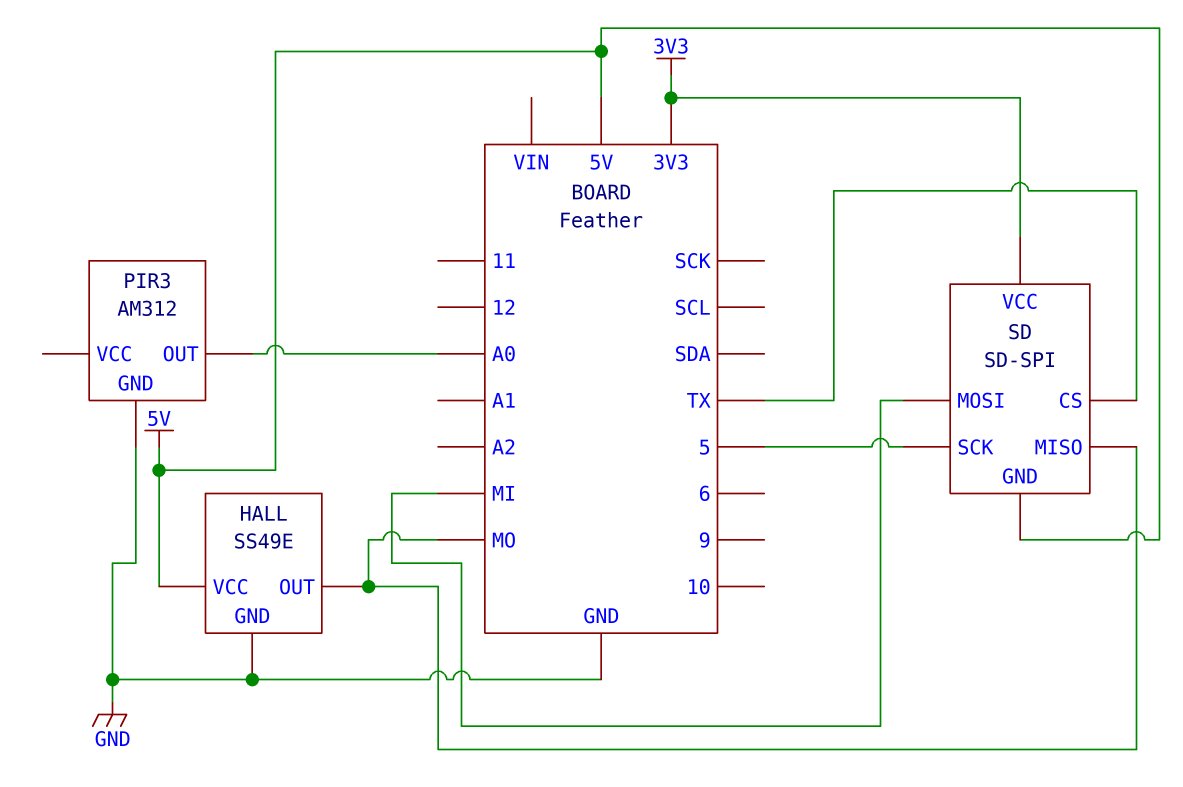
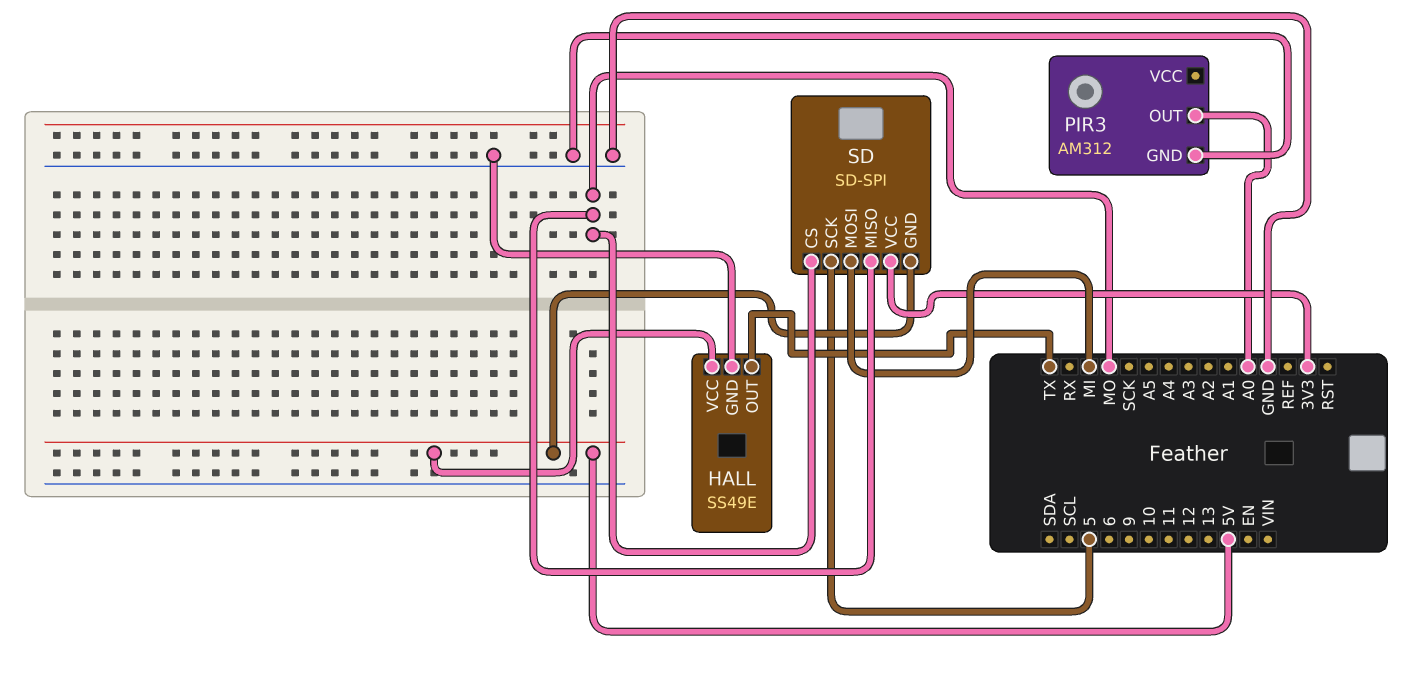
HALL pin OUT: MO -> TX
SD pin CS: TX -> MO

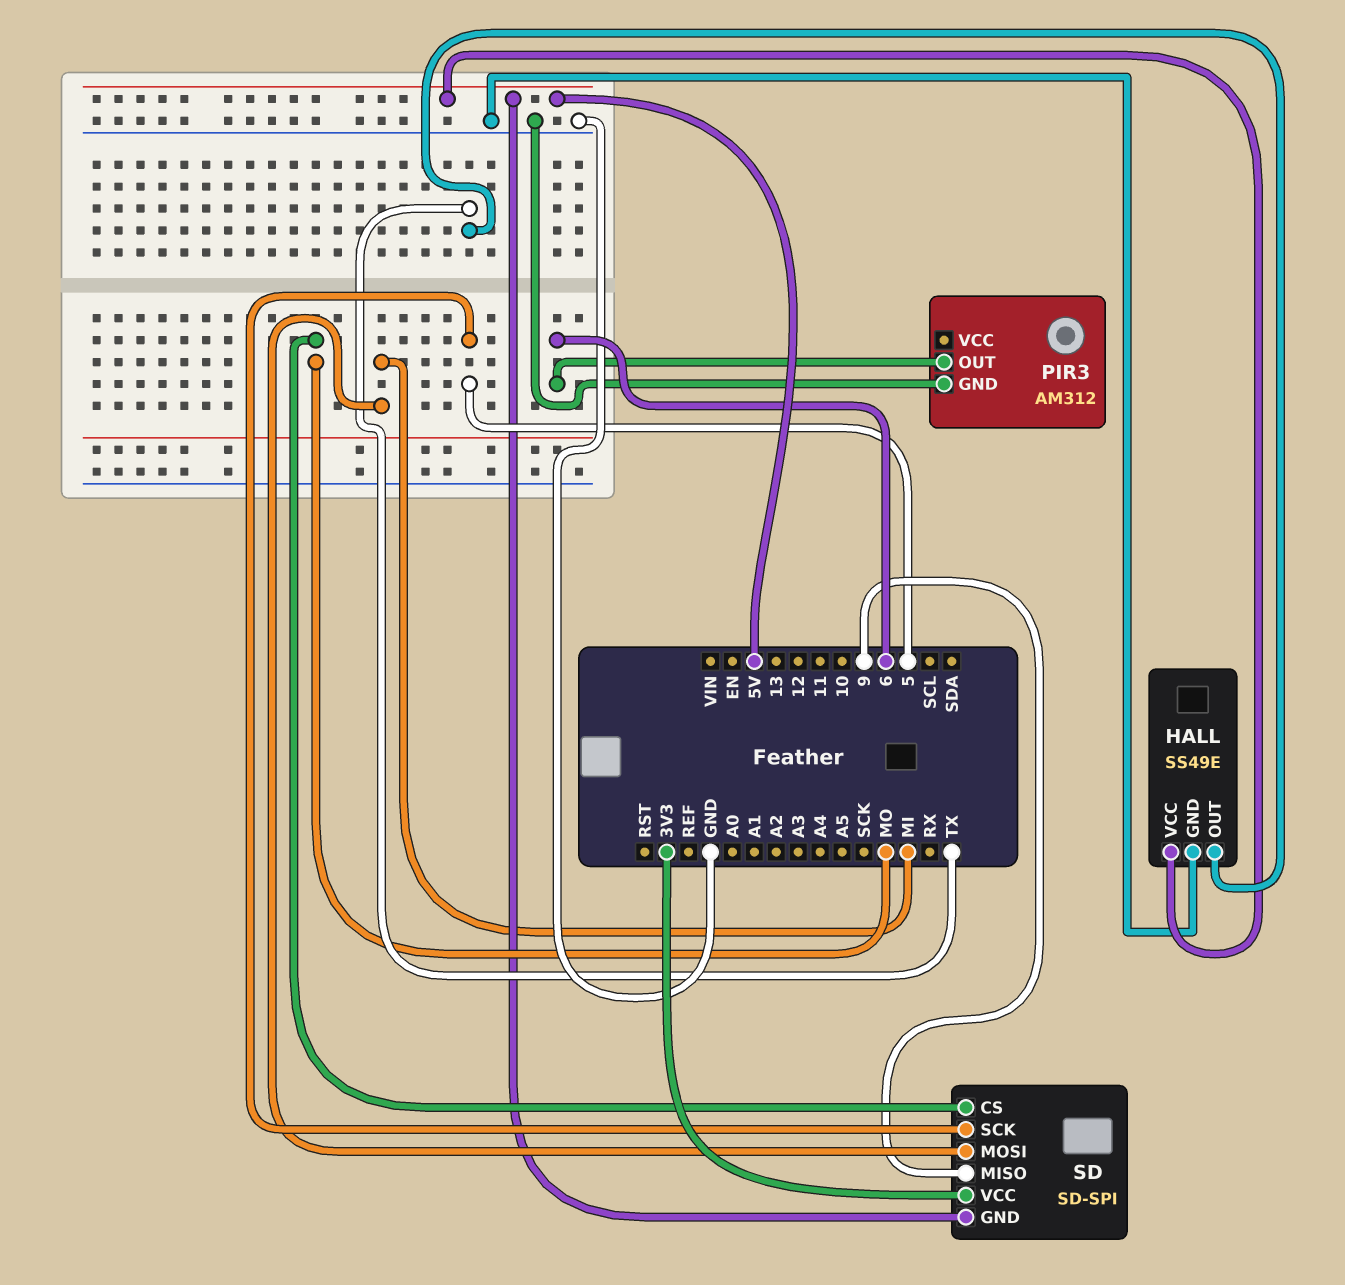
PIR3 pin OUT: A0 -> 6
SD pin MISO: MO -> 9

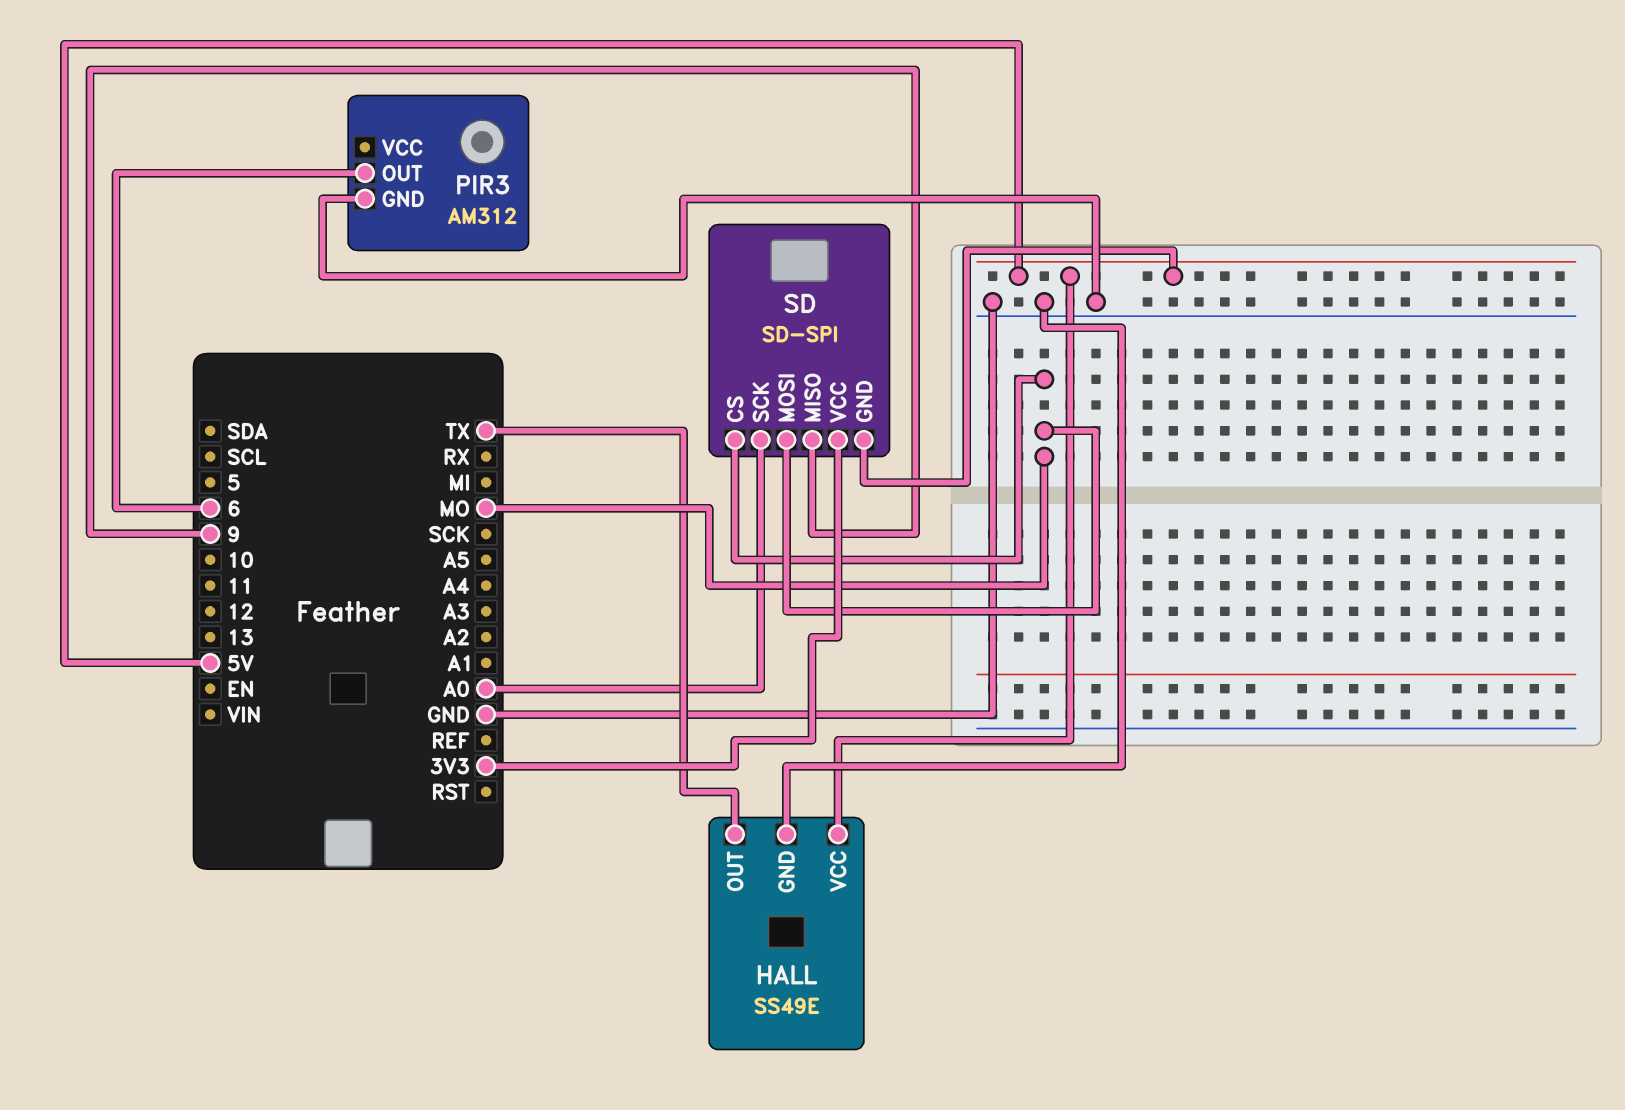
SD pin MOSI: MI -> MO
SD pin SCK: 5 -> A0

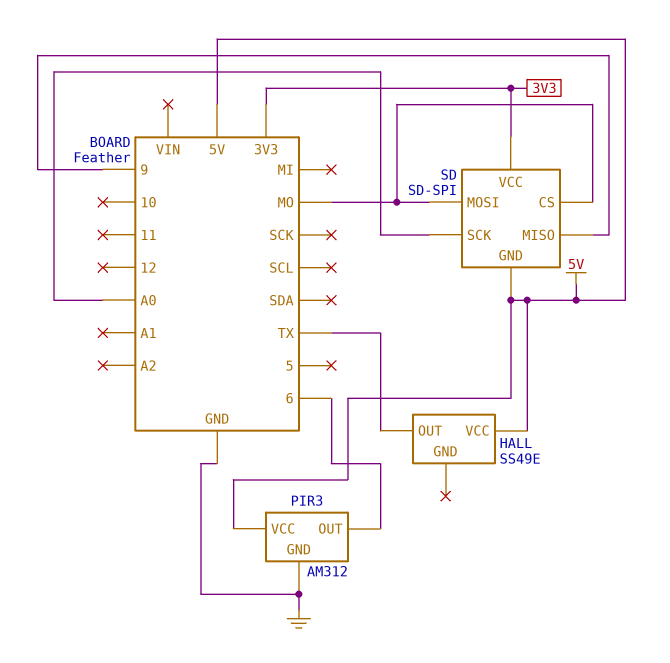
HALL pin GND: GND -> none
PIR3 pin VCC: none -> 5V

